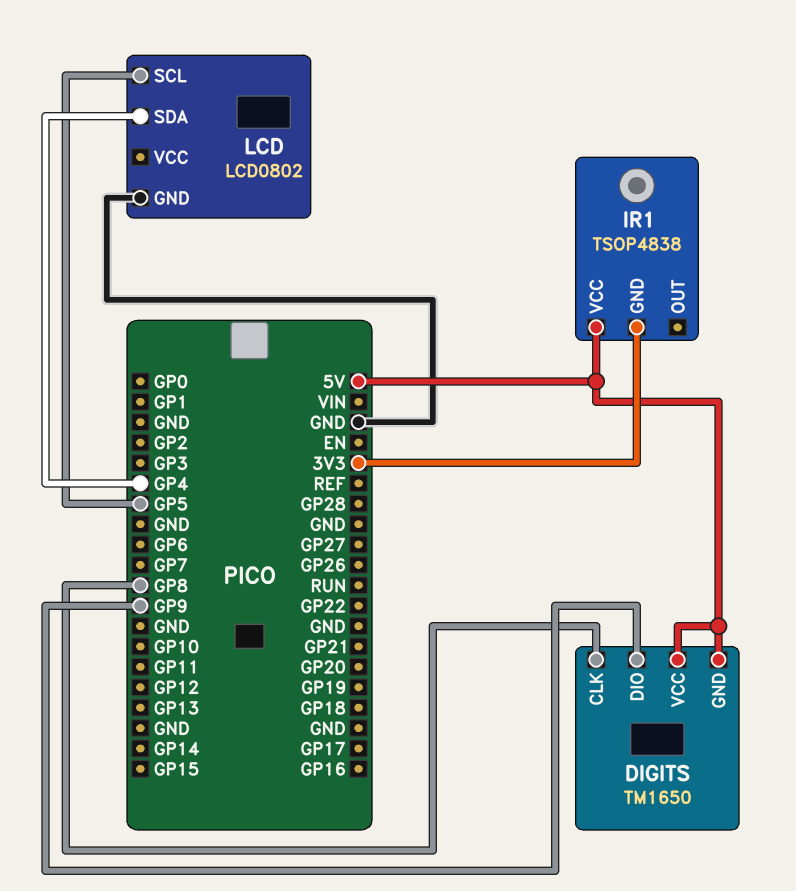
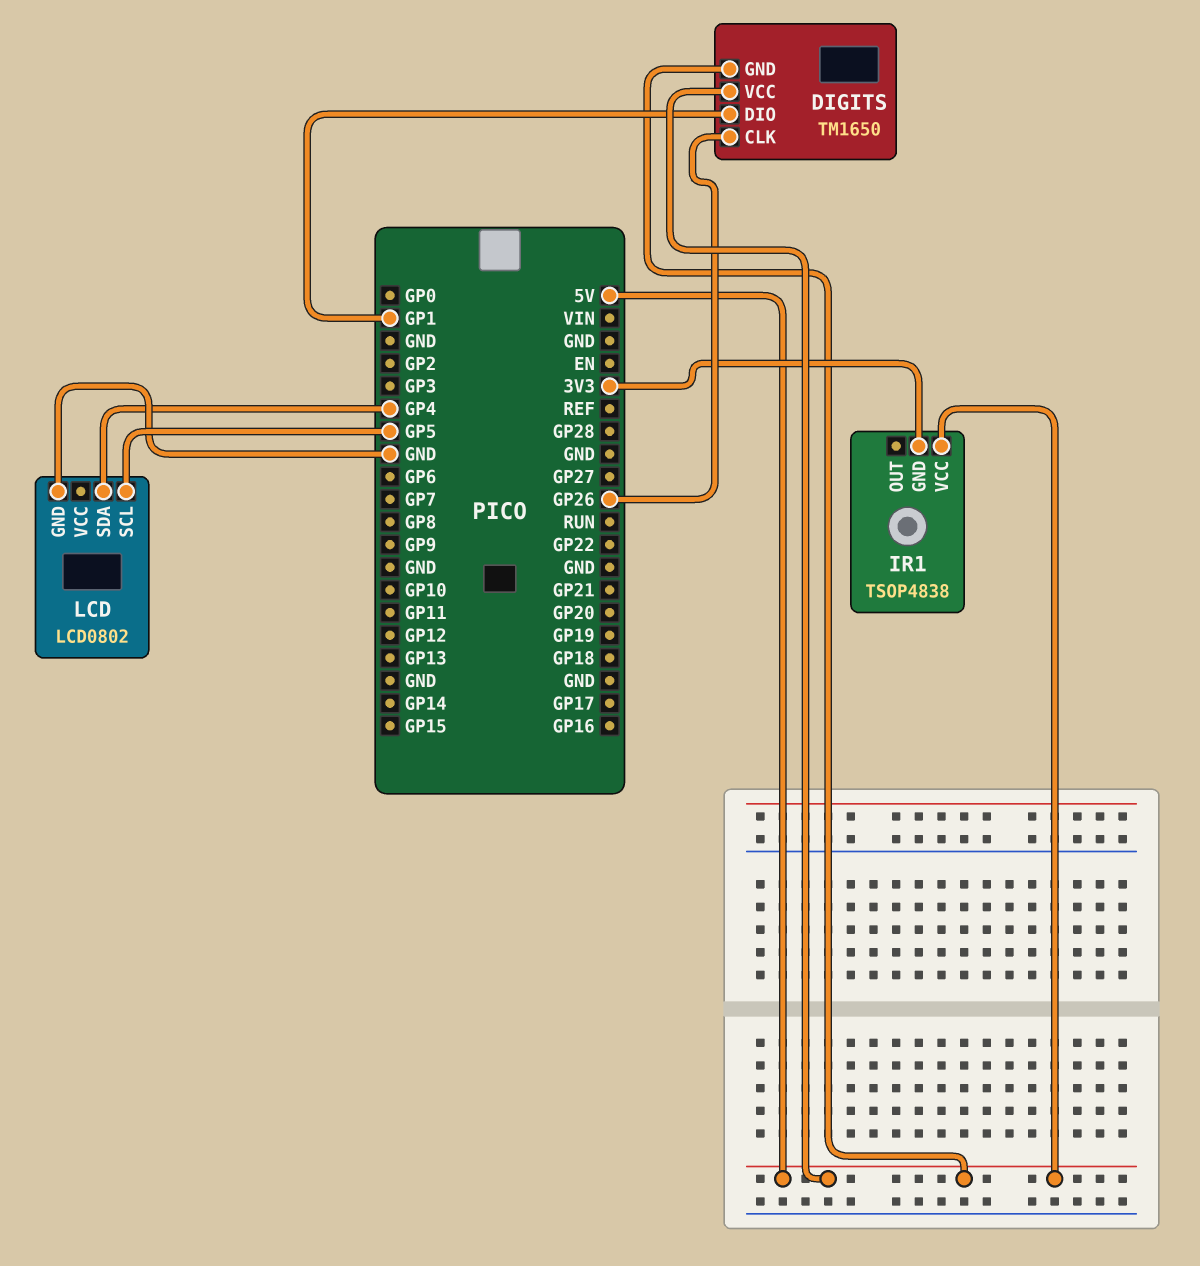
DIGITS pin CLK: GP8 -> GP26
DIGITS pin DIO: GP9 -> GP1

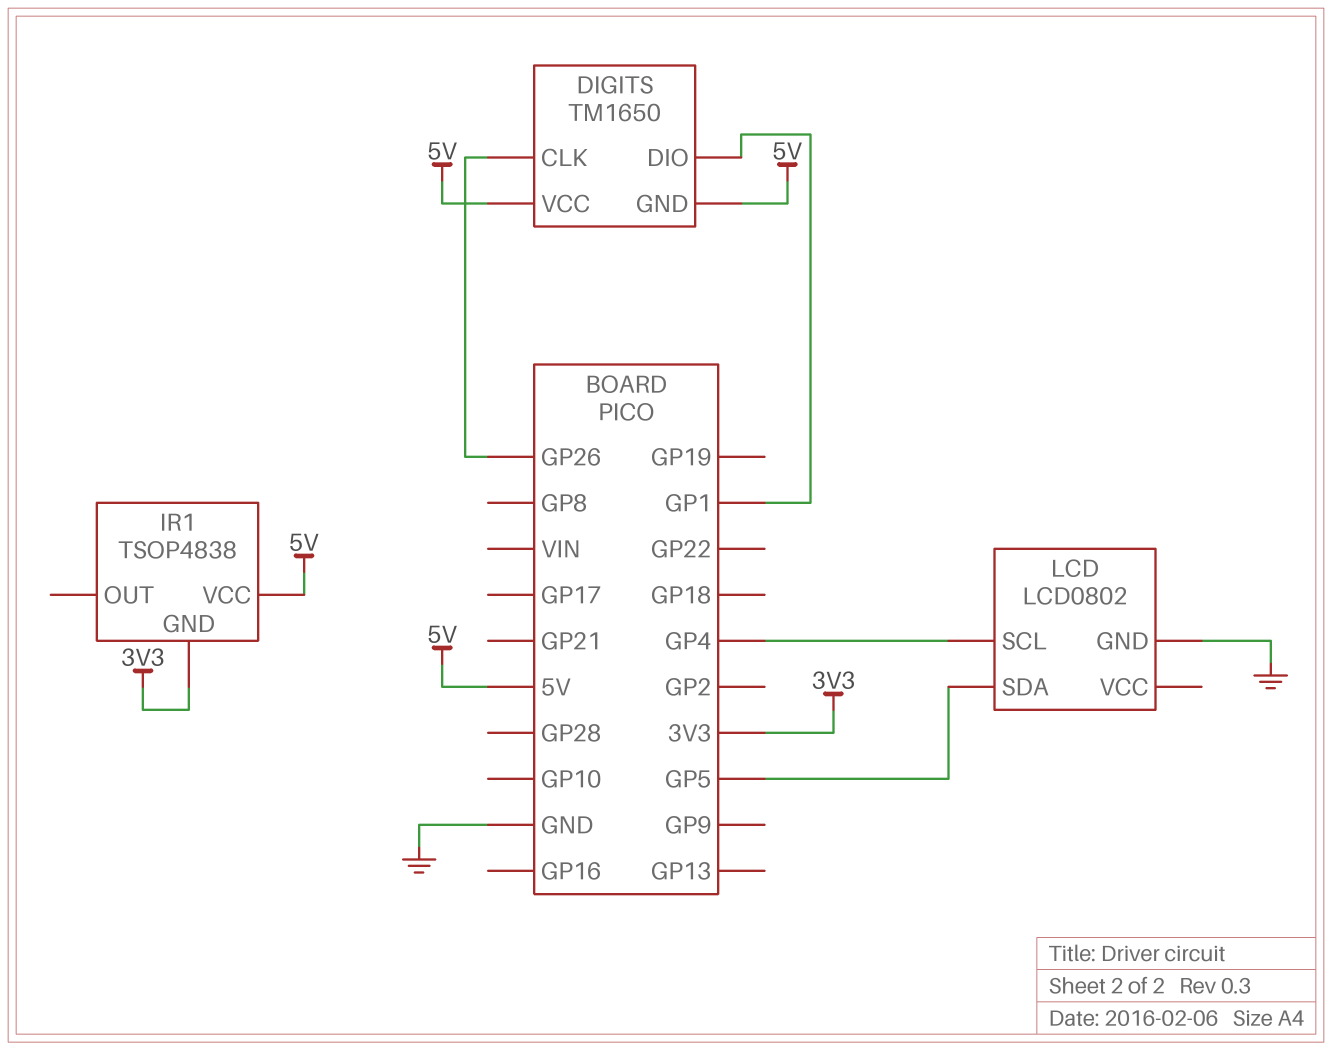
LCD pin SCL: GP5 -> GP4
LCD pin SDA: GP4 -> GP5

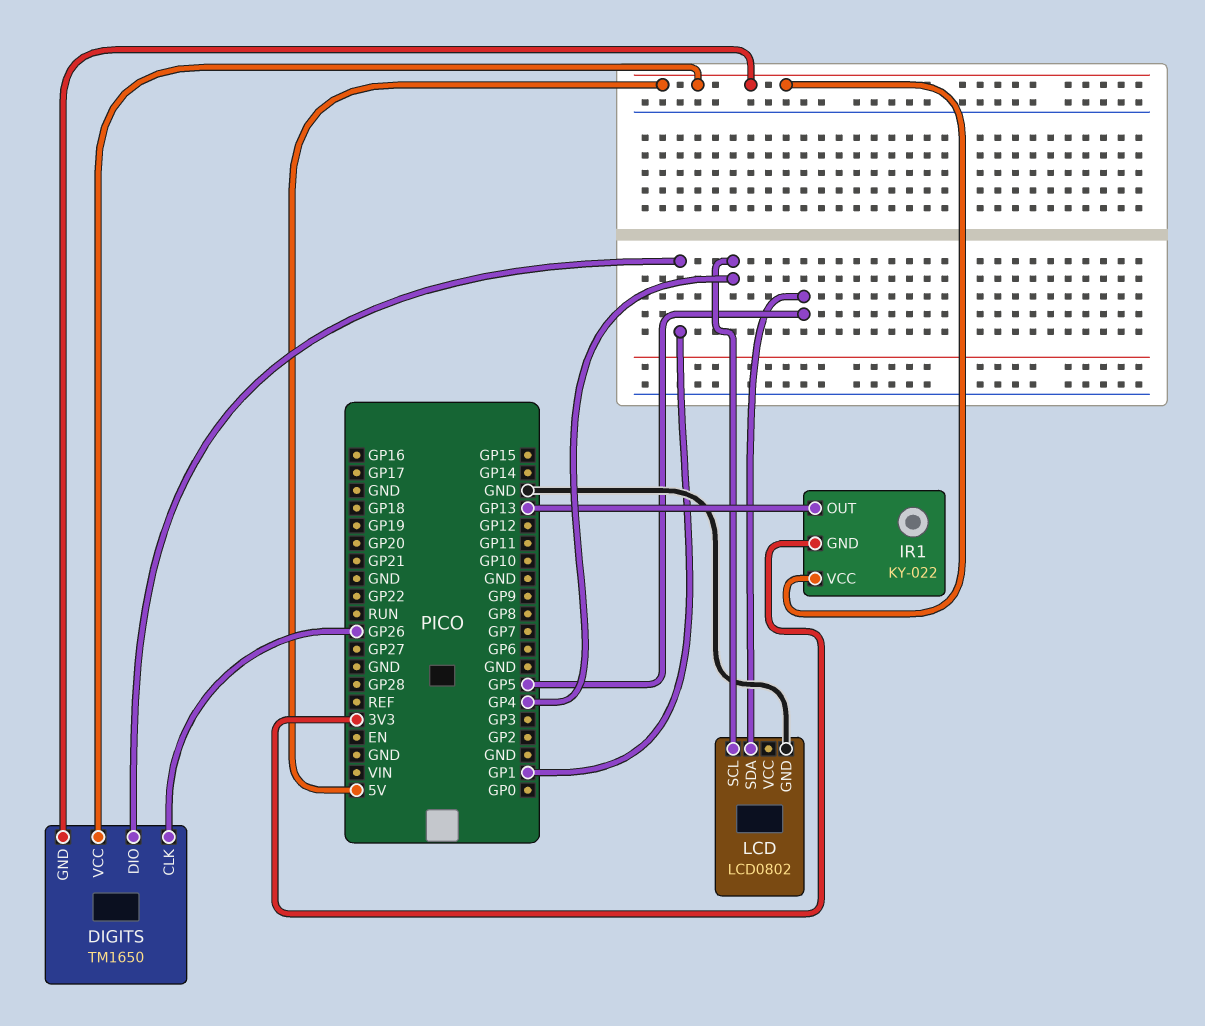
IR1: TSOP4838 -> KY-022
IR1 pin OUT: none -> GP13

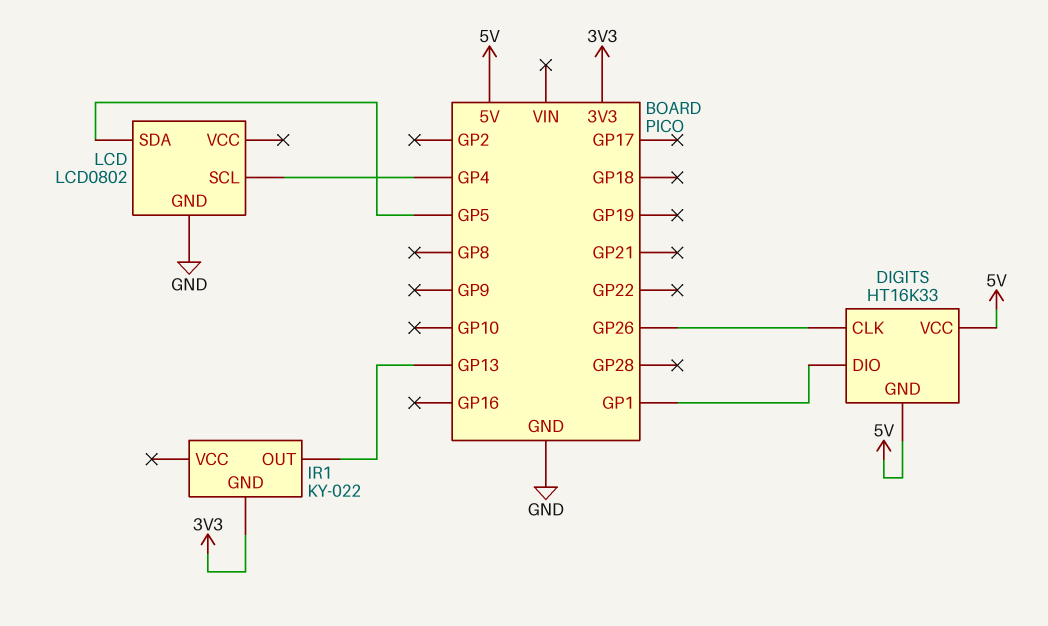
DIGITS: TM1650 -> HT16K33
IR1 pin VCC: 5V -> none

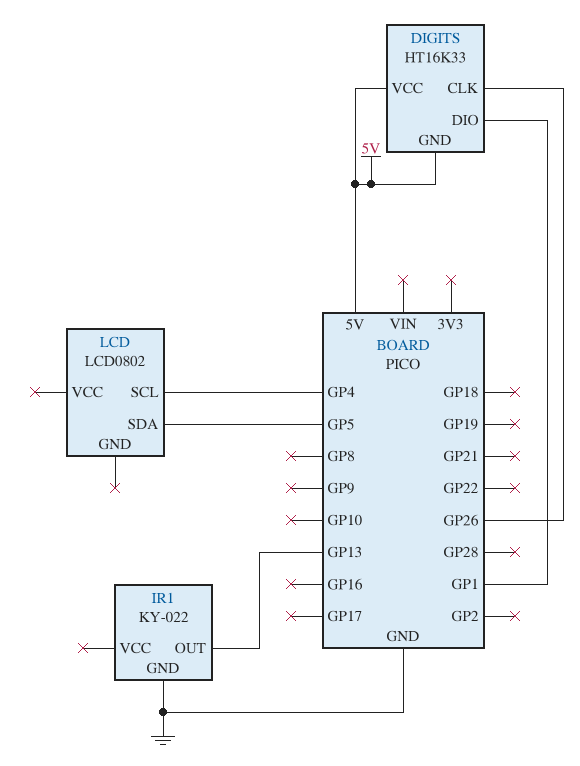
IR1 pin GND: 3V3 -> GND
LCD pin GND: GND -> none

